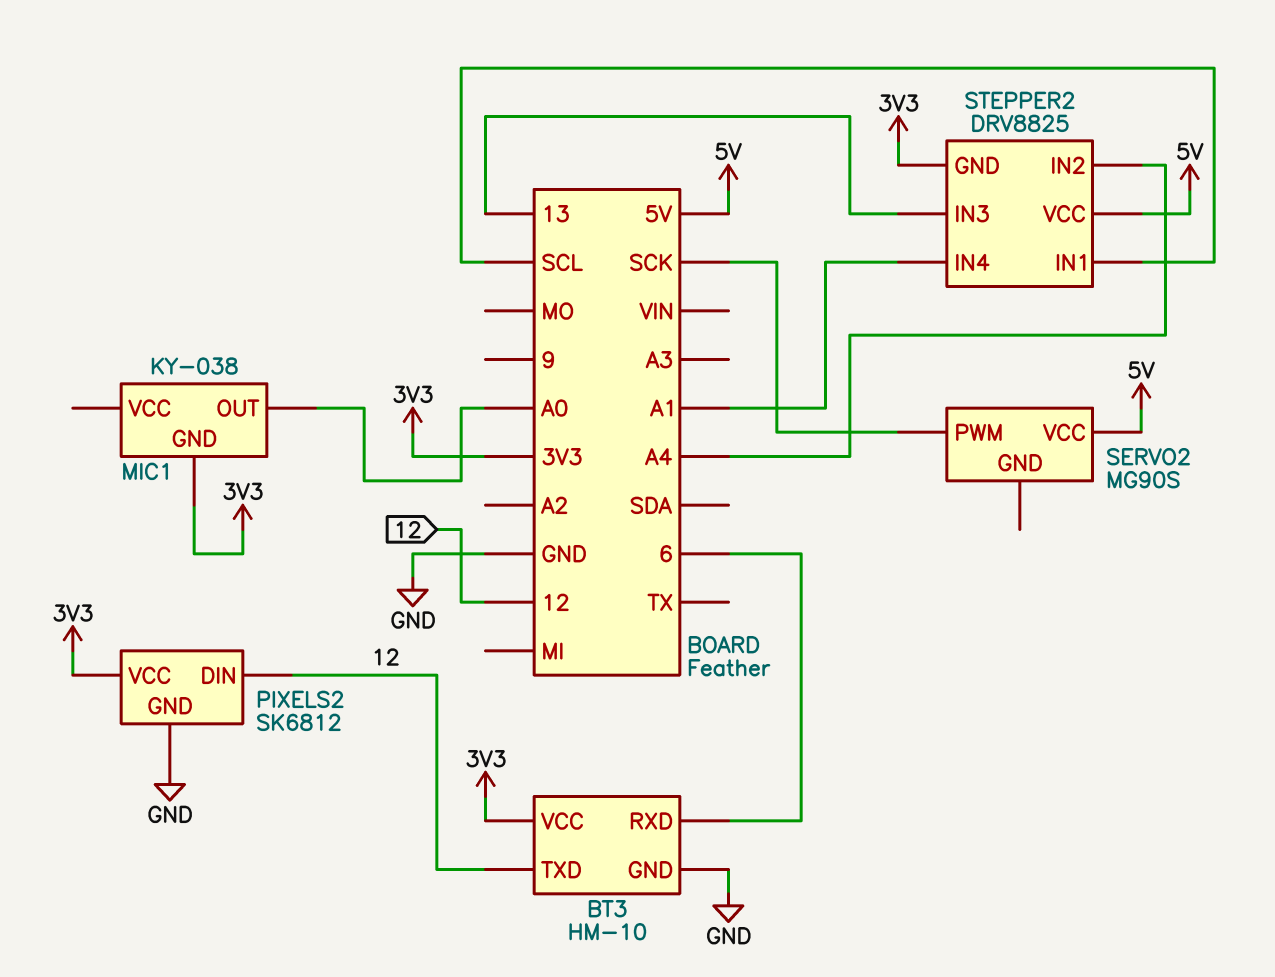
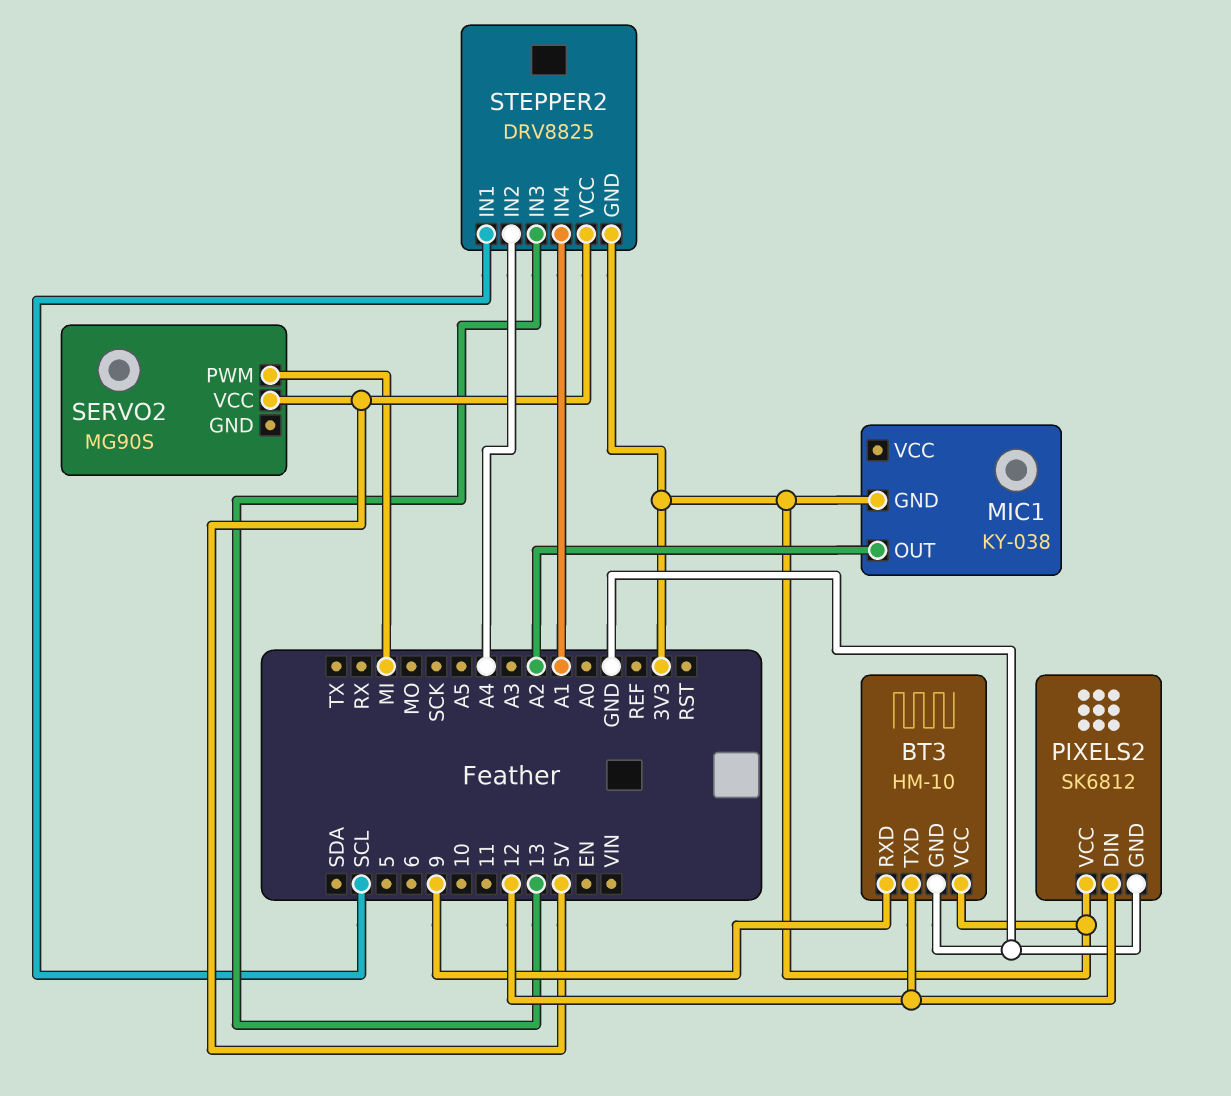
BT3 pin RXD: 6 -> 9
MIC1 pin OUT: A0 -> A2
SERVO2 pin PWM: SCK -> MI

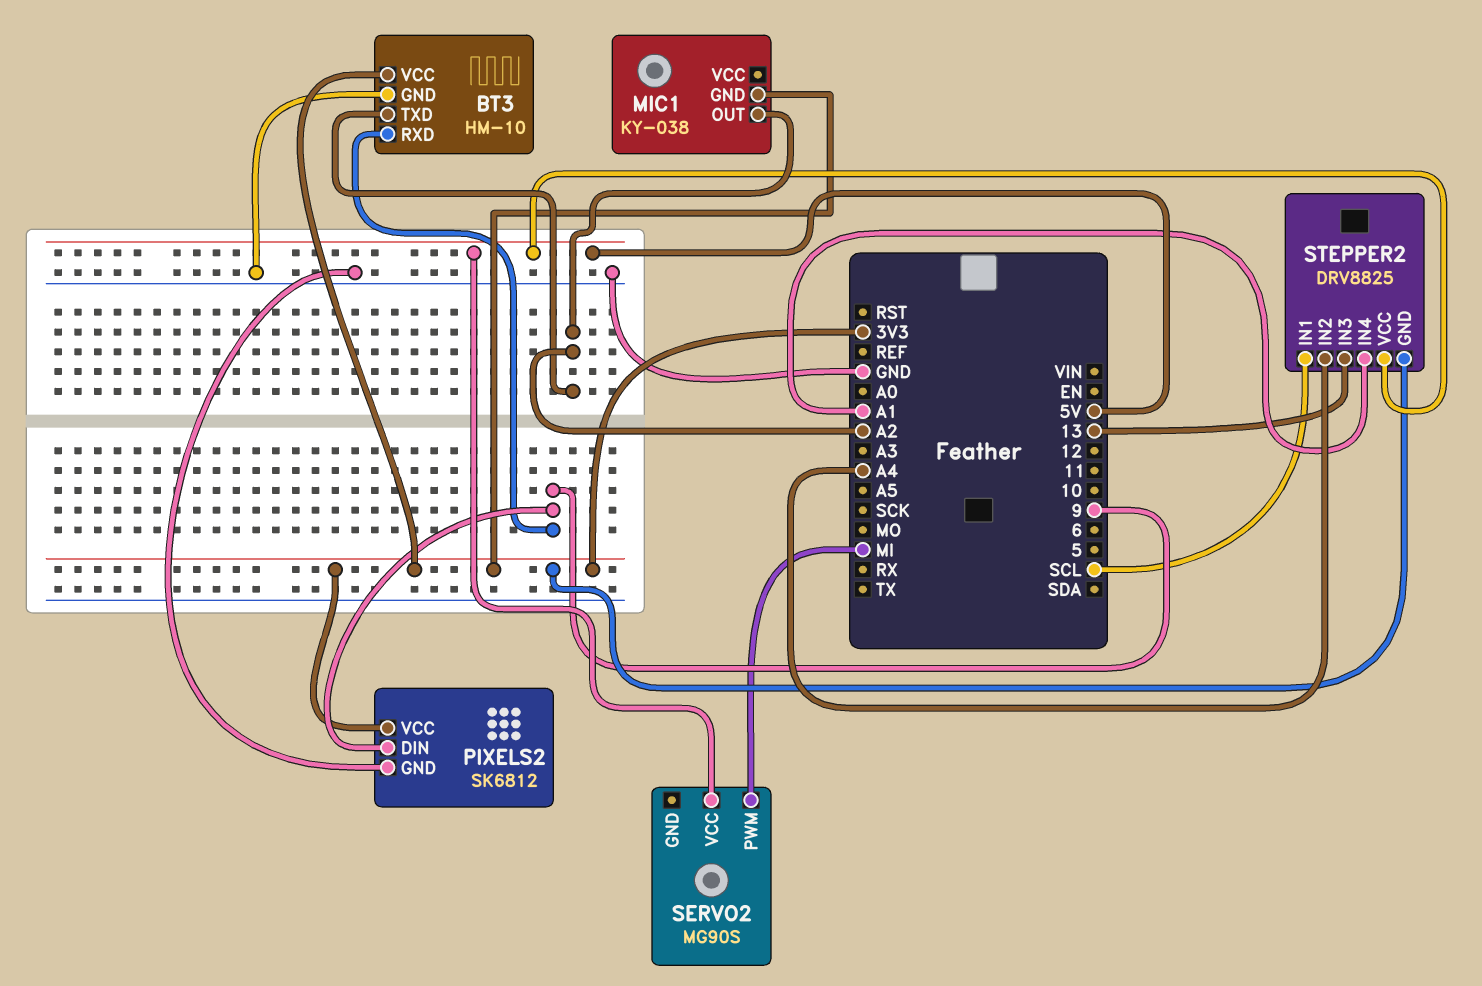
BT3 pin TXD: 12 -> A2
PIXELS2 pin DIN: 12 -> 9

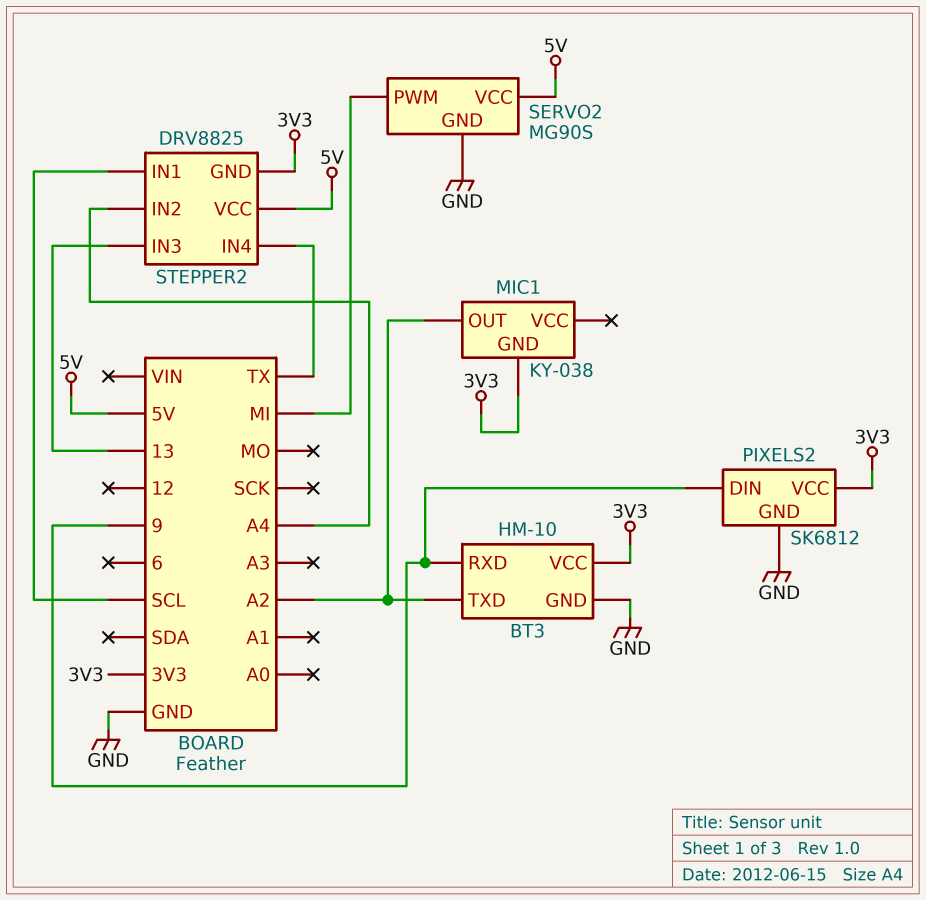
SERVO2 pin GND: none -> GND
STEPPER2 pin IN4: A1 -> TX

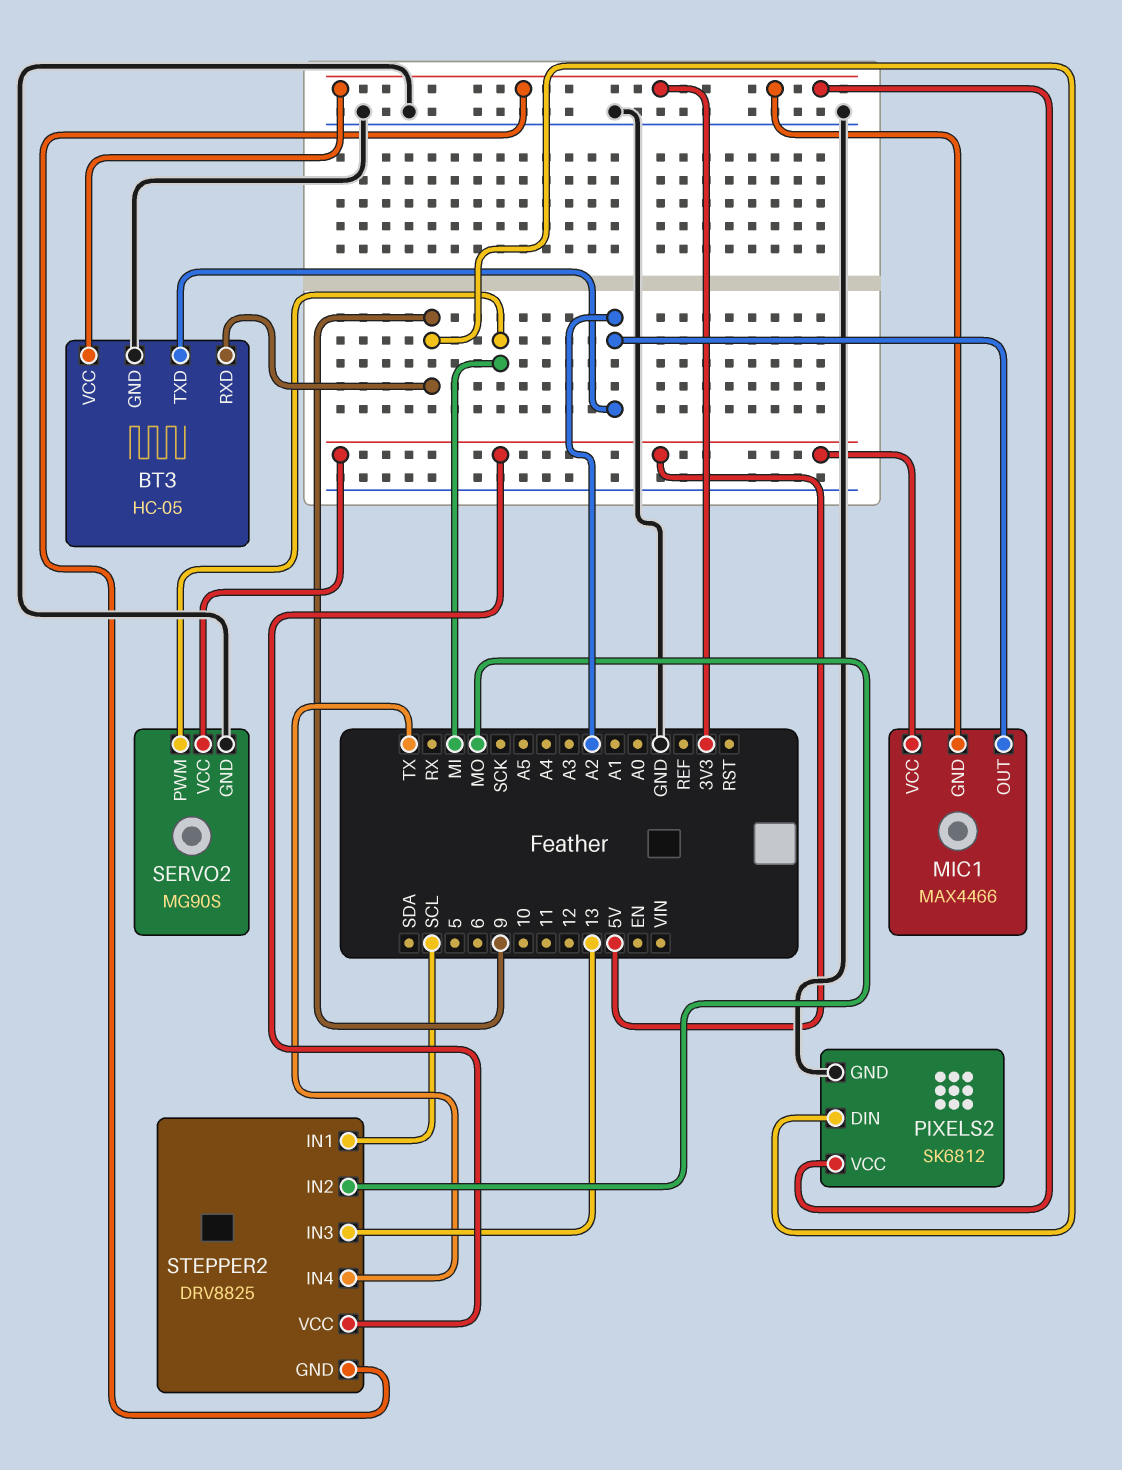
BT3: HM-10 -> HC-05
MIC1: KY-038 -> MAX4466
MIC1 pin VCC: none -> 5V
STEPPER2 pin IN2: A4 -> MO

